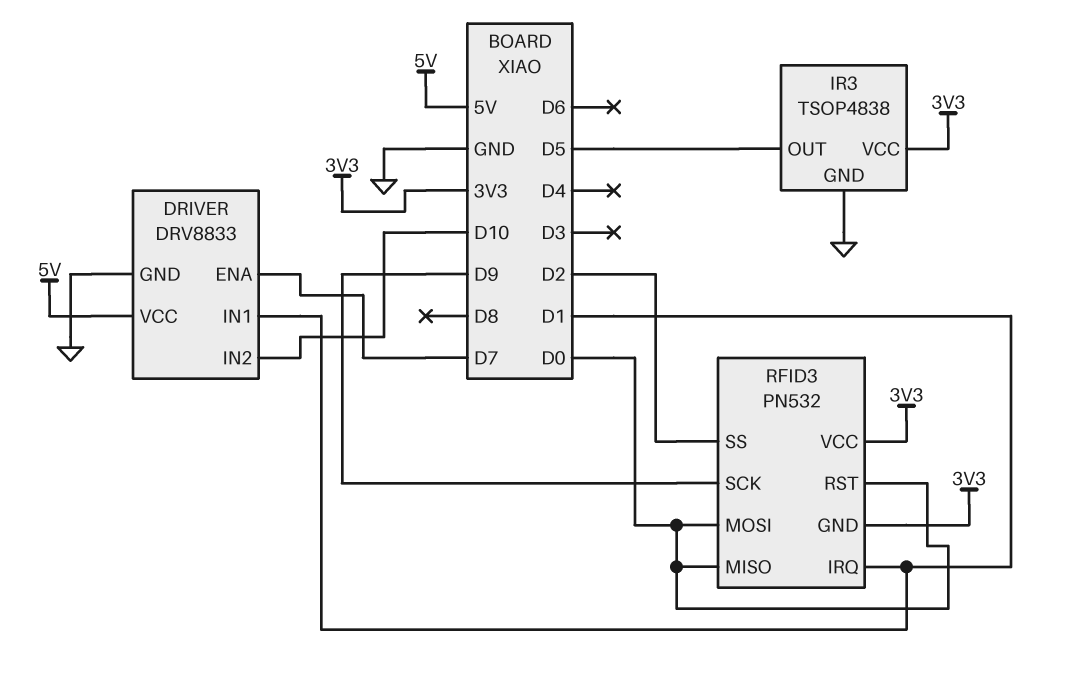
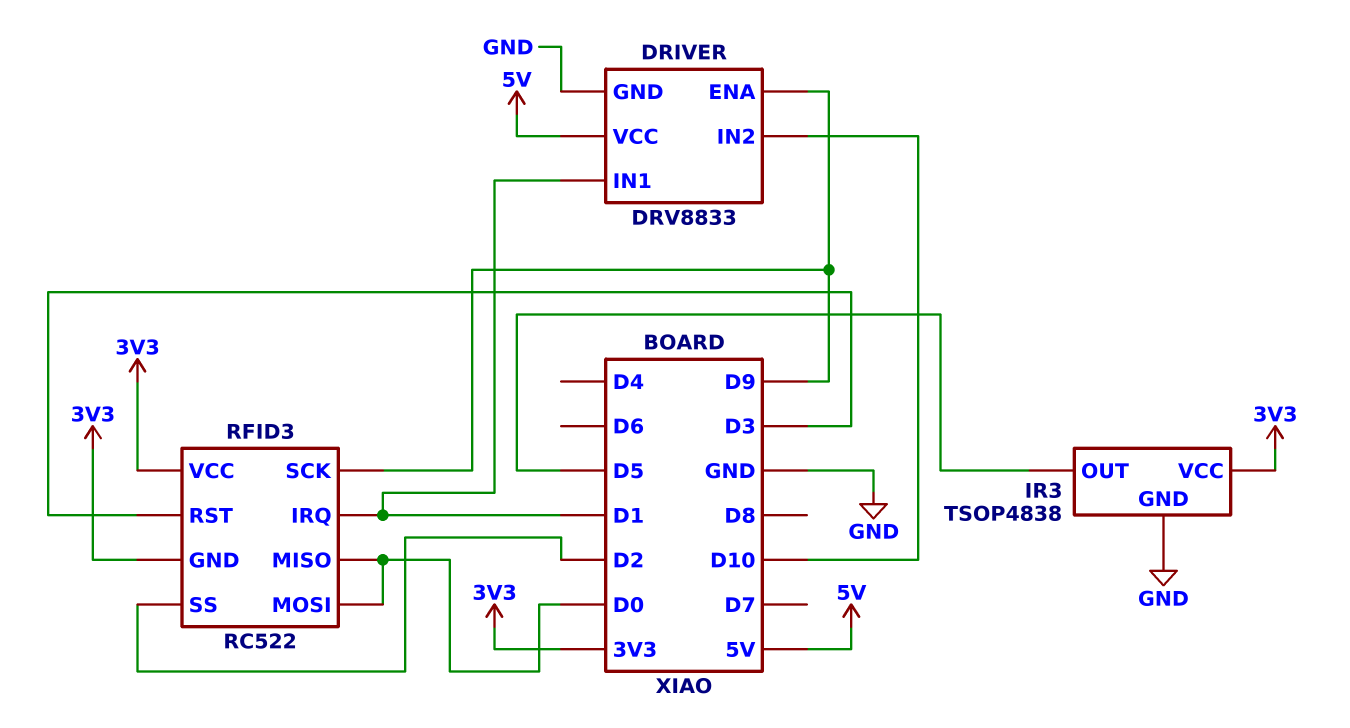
DRIVER pin ENA: D7 -> D9
RFID3: PN532 -> RC522
RFID3 pin RST: D0 -> D3

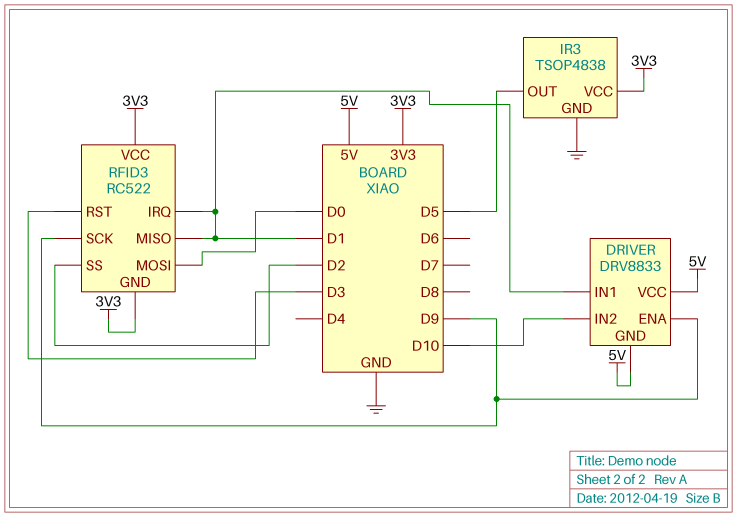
DRIVER pin GND: GND -> 5V
RFID3 pin MISO: D0 -> D1

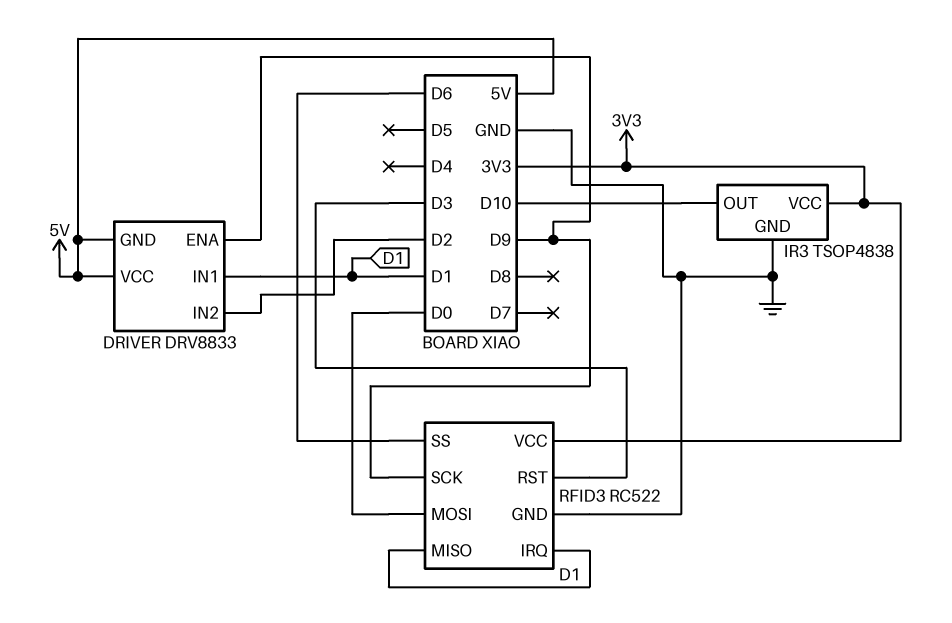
DRIVER pin IN2: D10 -> D2
IR3 pin OUT: D5 -> D10
RFID3 pin GND: 3V3 -> GND
RFID3 pin SS: D2 -> D6

